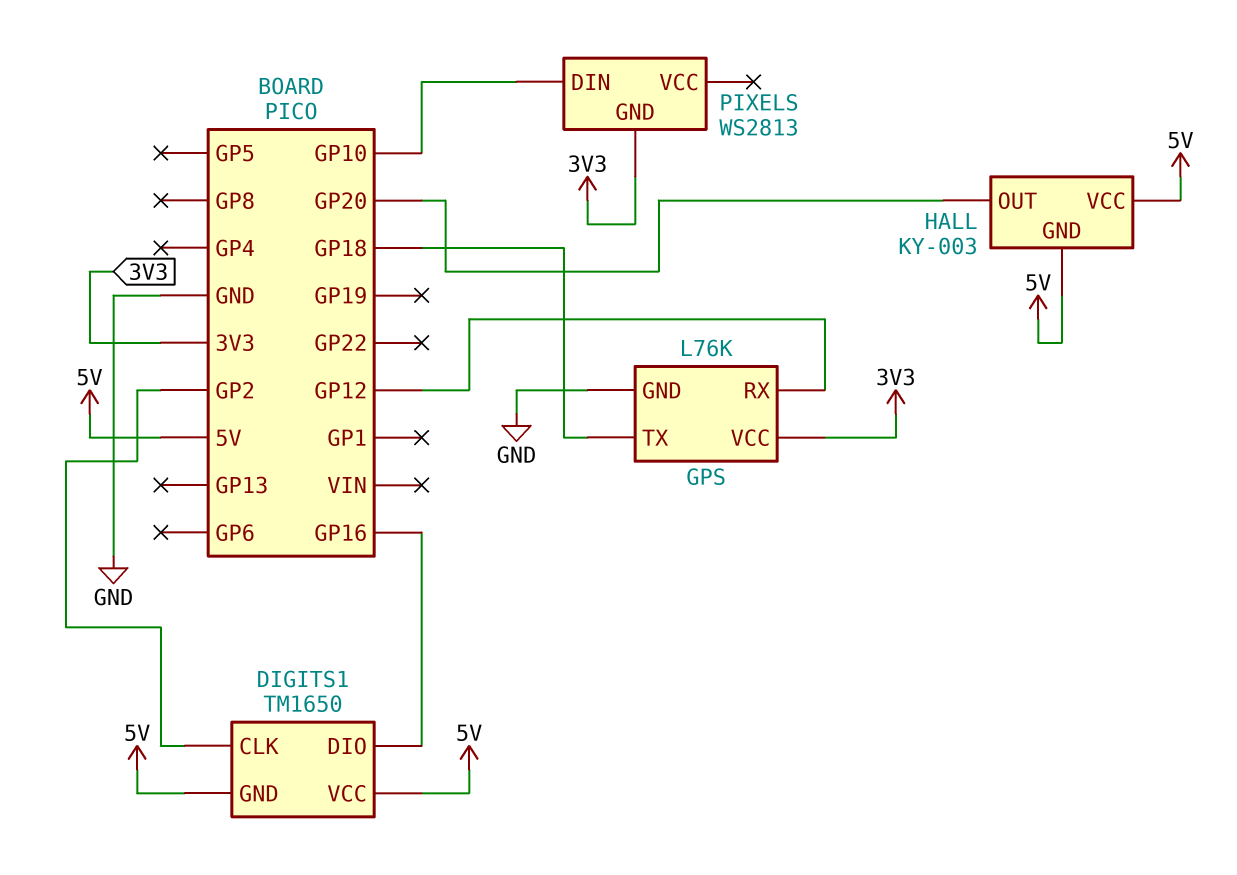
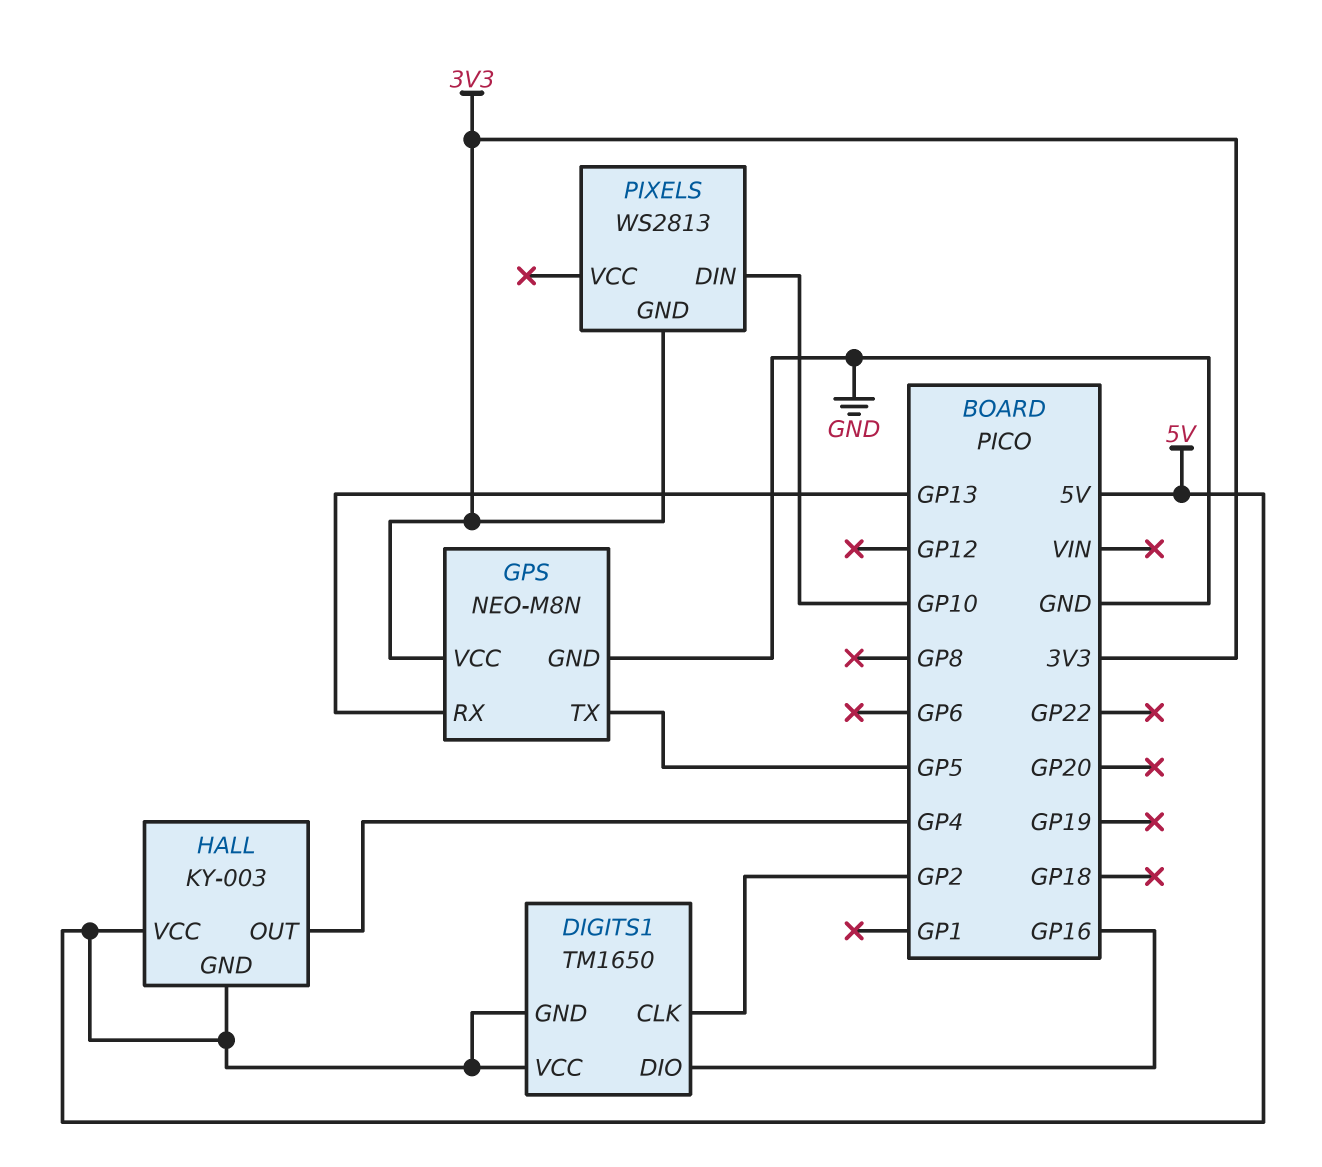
GPS: L76K -> NEO-M8N
GPS pin RX: GP12 -> GP13
GPS pin TX: GP18 -> GP5
HALL pin OUT: GP20 -> GP4

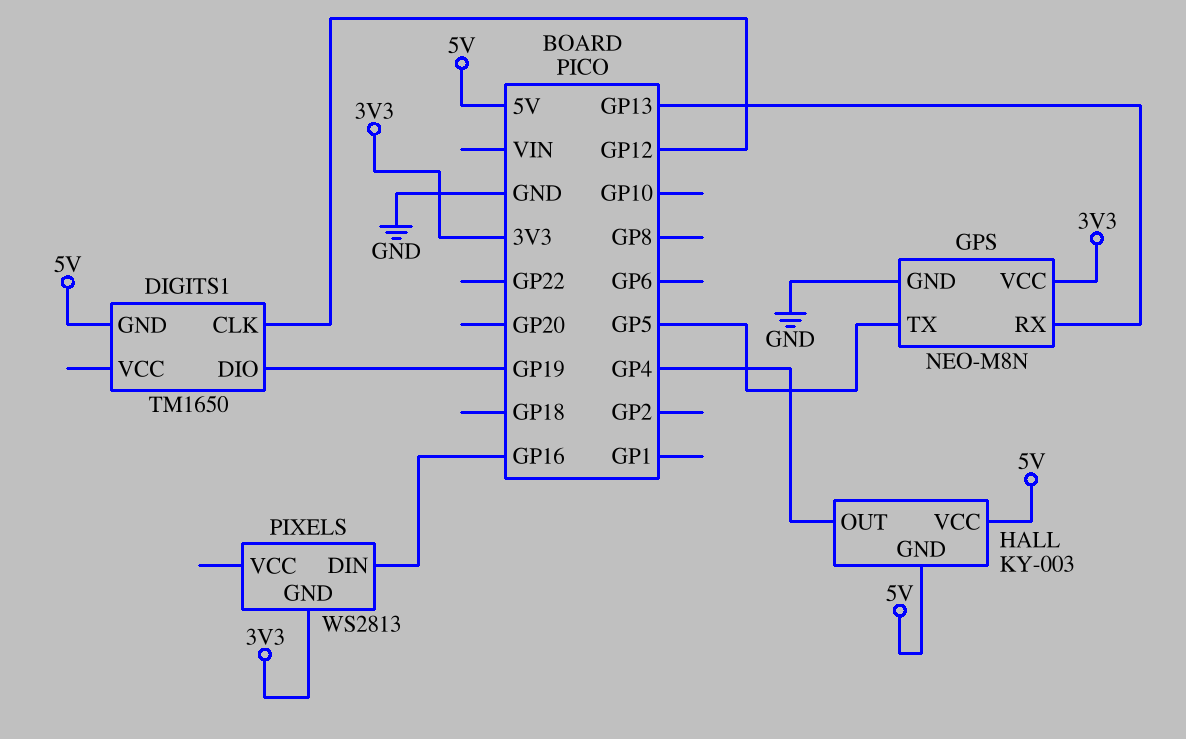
DIGITS1 pin CLK: GP2 -> GP12
DIGITS1 pin DIO: GP16 -> GP19
DIGITS1 pin VCC: 5V -> none
PIXELS pin DIN: GP10 -> GP16

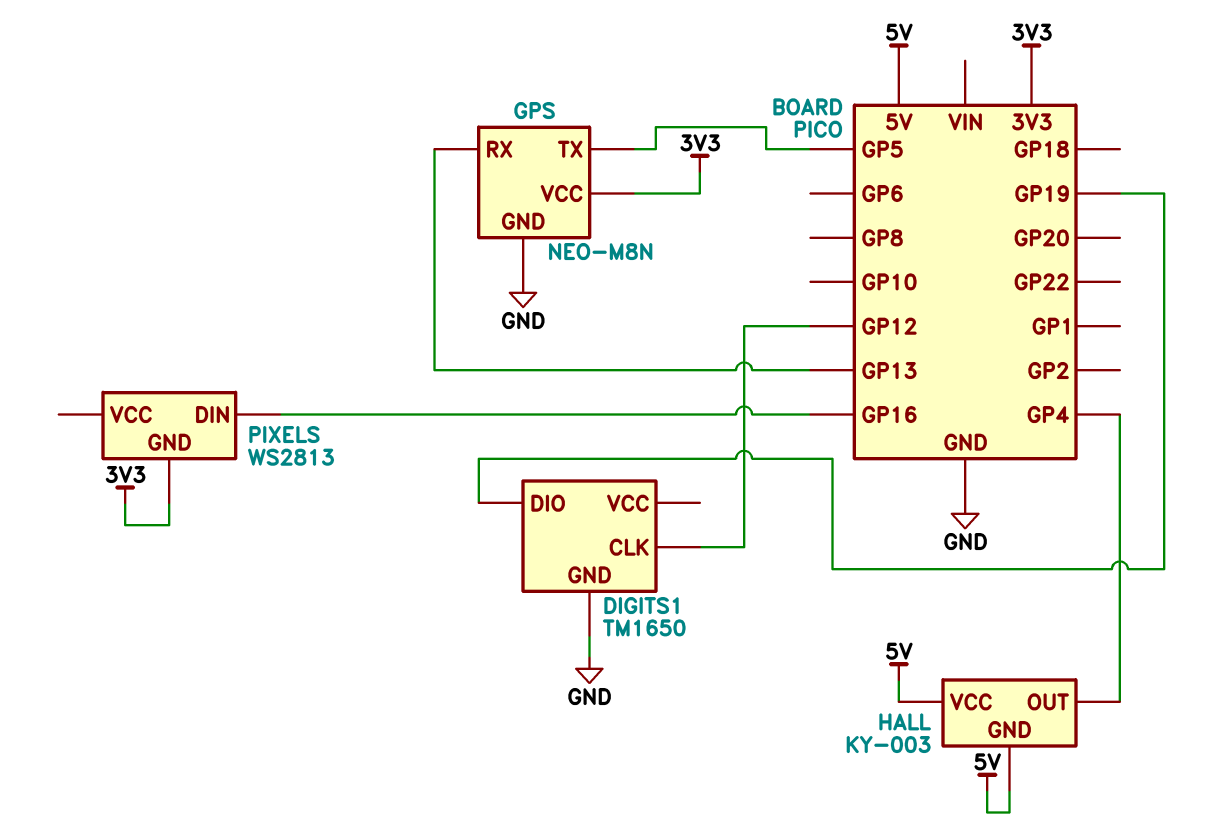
DIGITS1 pin GND: 5V -> GND

